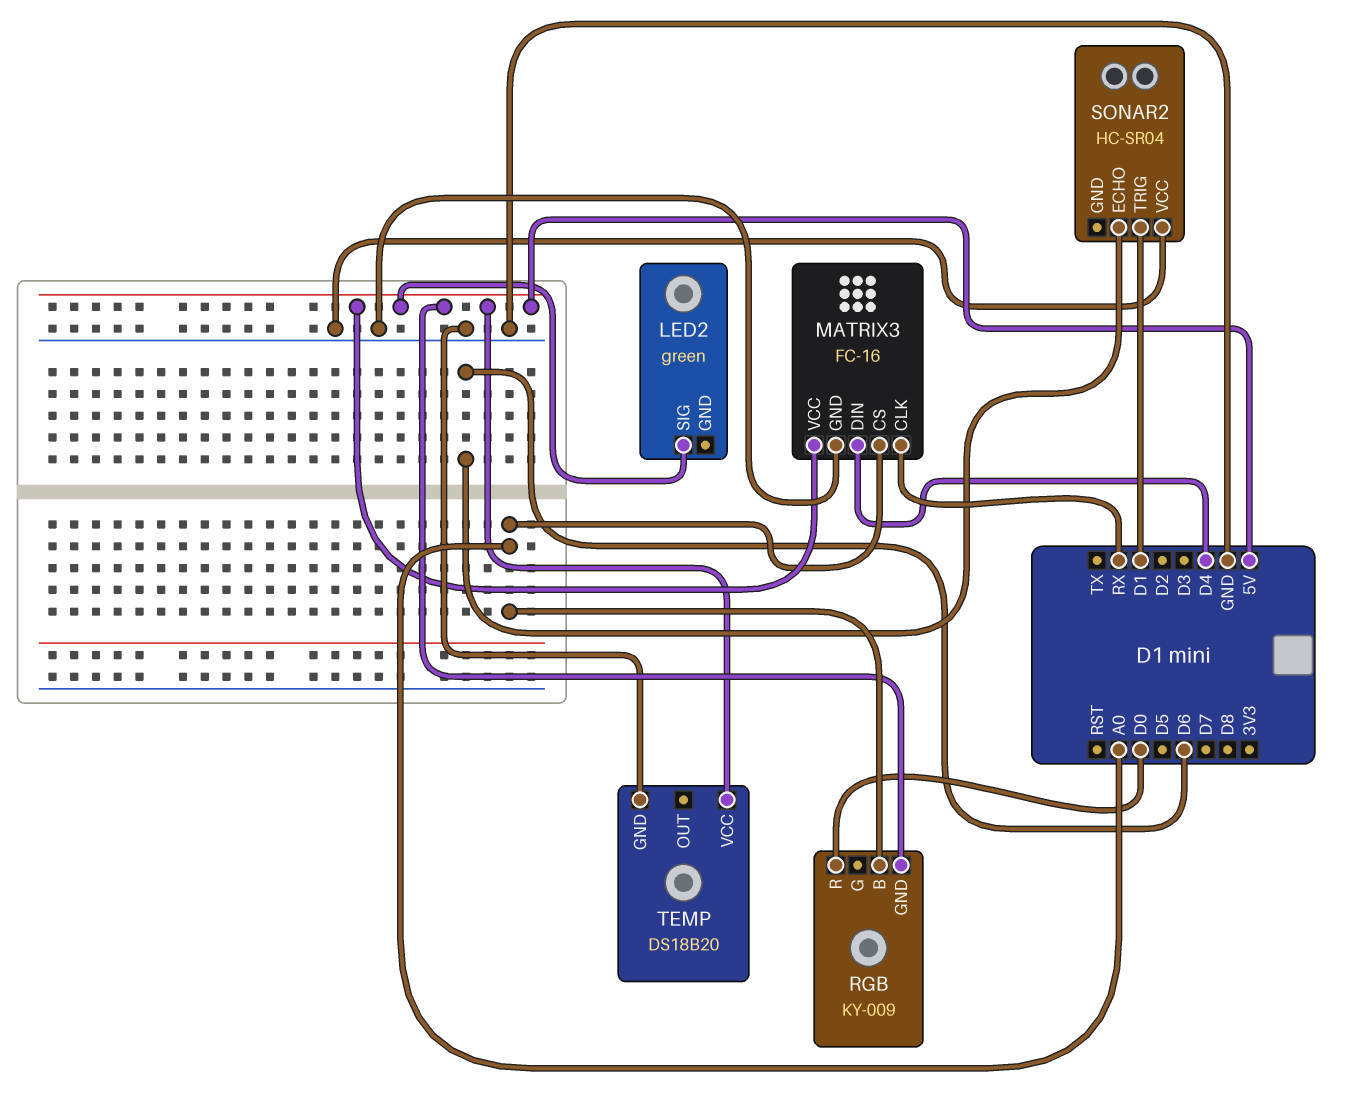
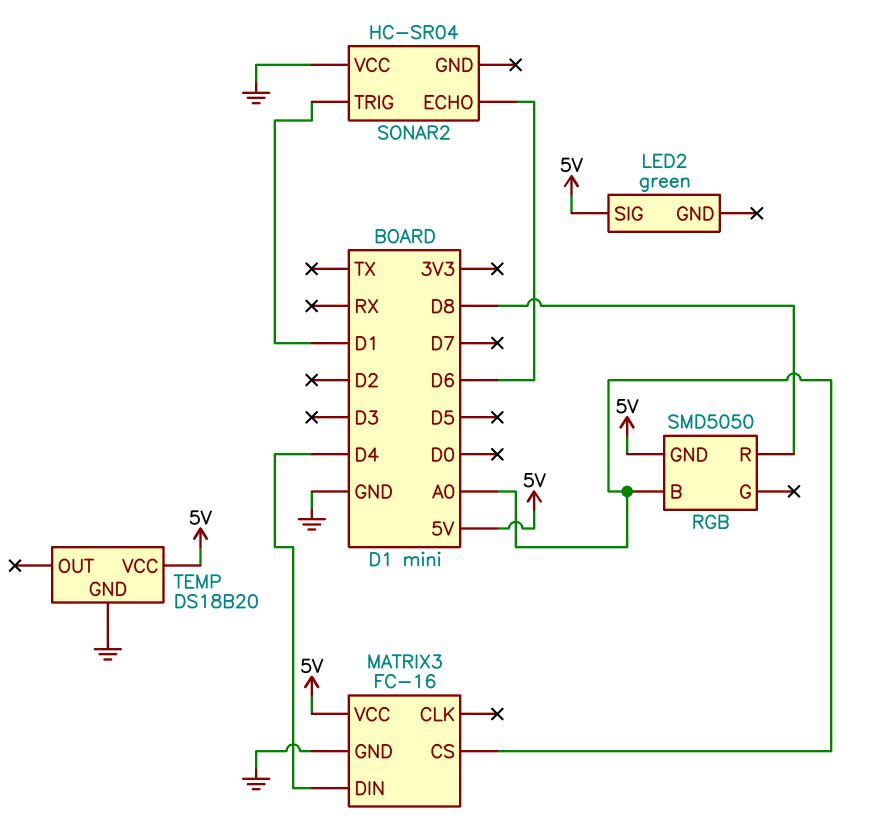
MATRIX3 pin CLK: RX -> none
RGB: KY-009 -> SMD5050
RGB pin R: D0 -> D8

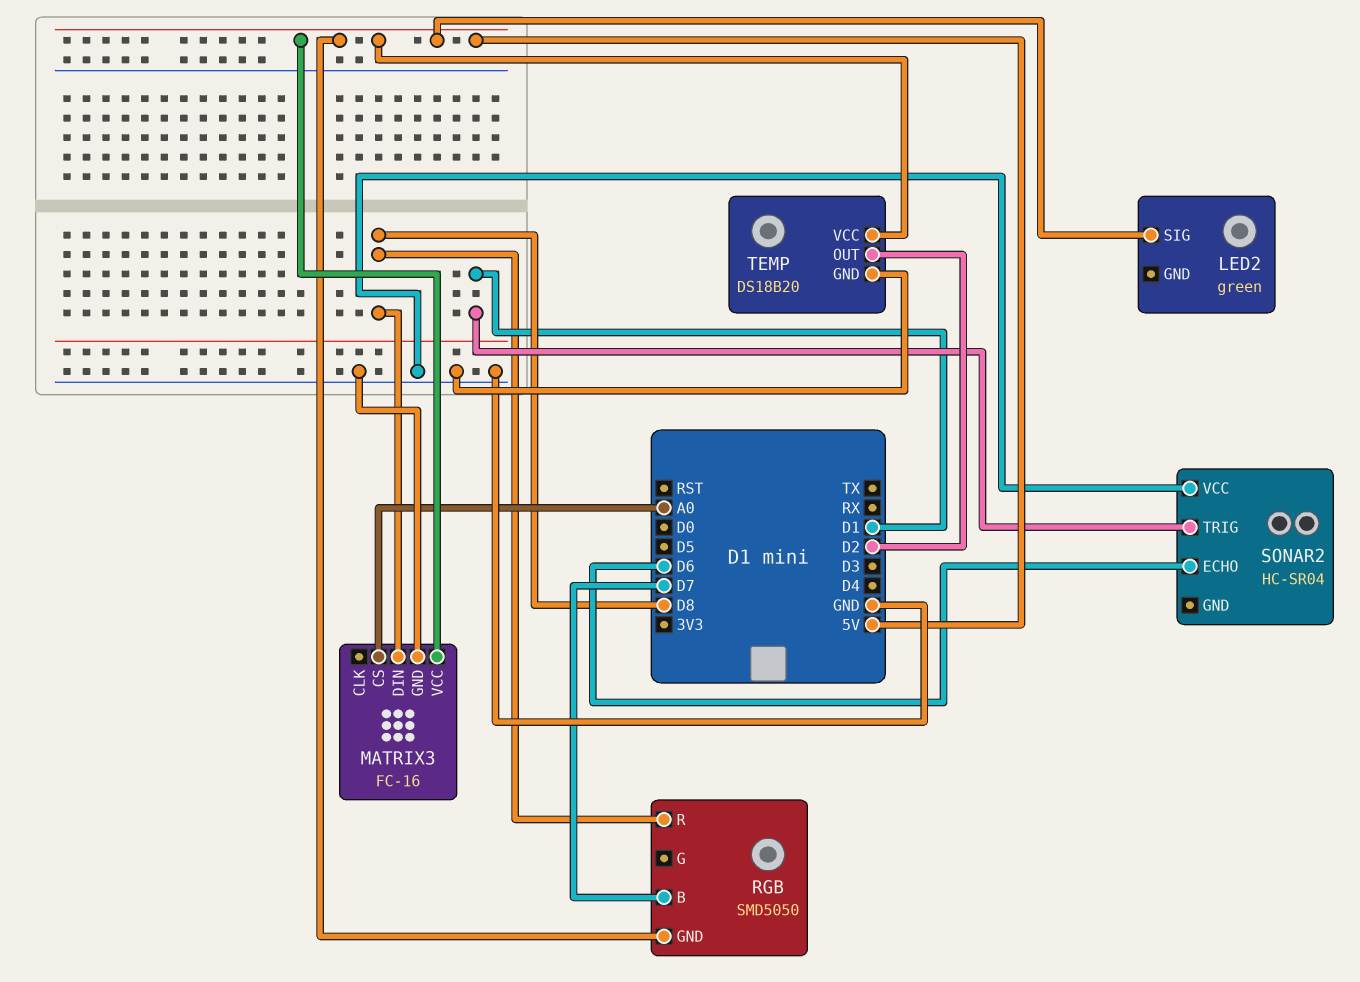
MATRIX3 pin DIN: D4 -> D8
RGB pin B: A0 -> D7
TEMP pin OUT: none -> D2

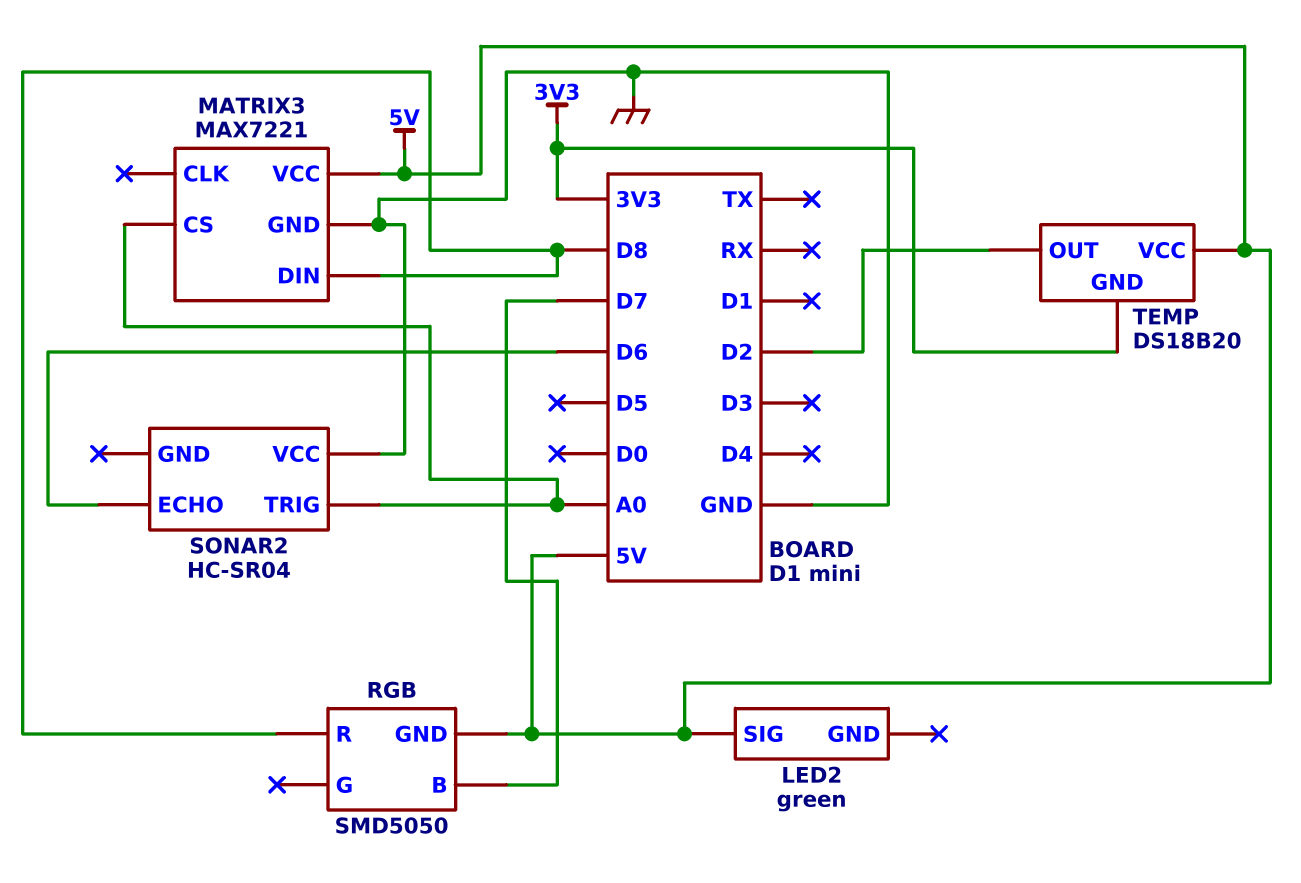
MATRIX3: FC-16 -> MAX7221
SONAR2 pin TRIG: D1 -> A0
TEMP pin GND: GND -> 3V3

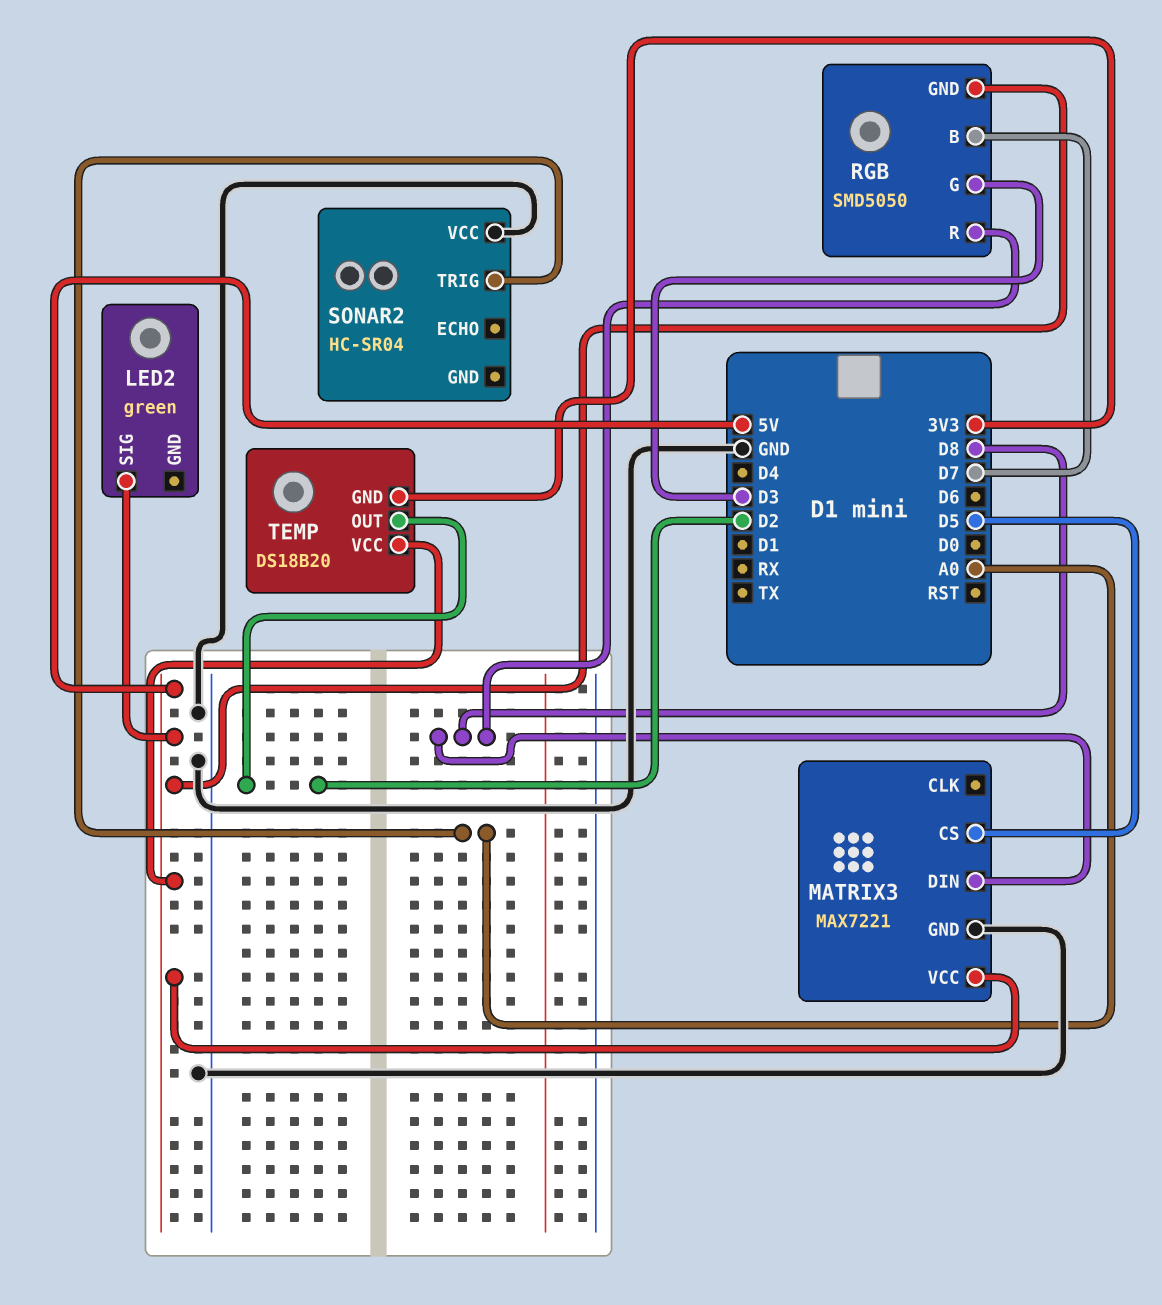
MATRIX3 pin CS: A0 -> D5
RGB pin G: none -> D3
SONAR2 pin ECHO: D6 -> none

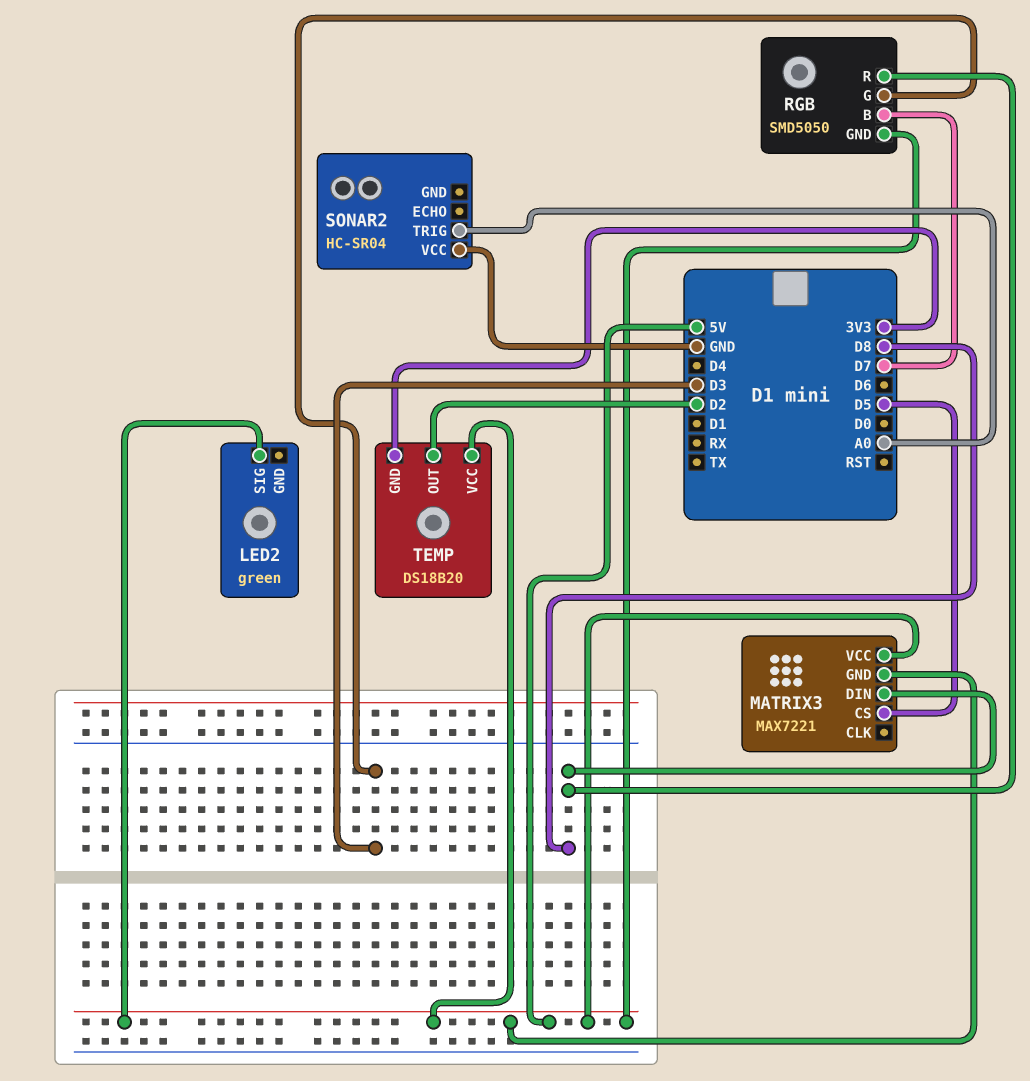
MATRIX3 pin GND: GND -> 5V

